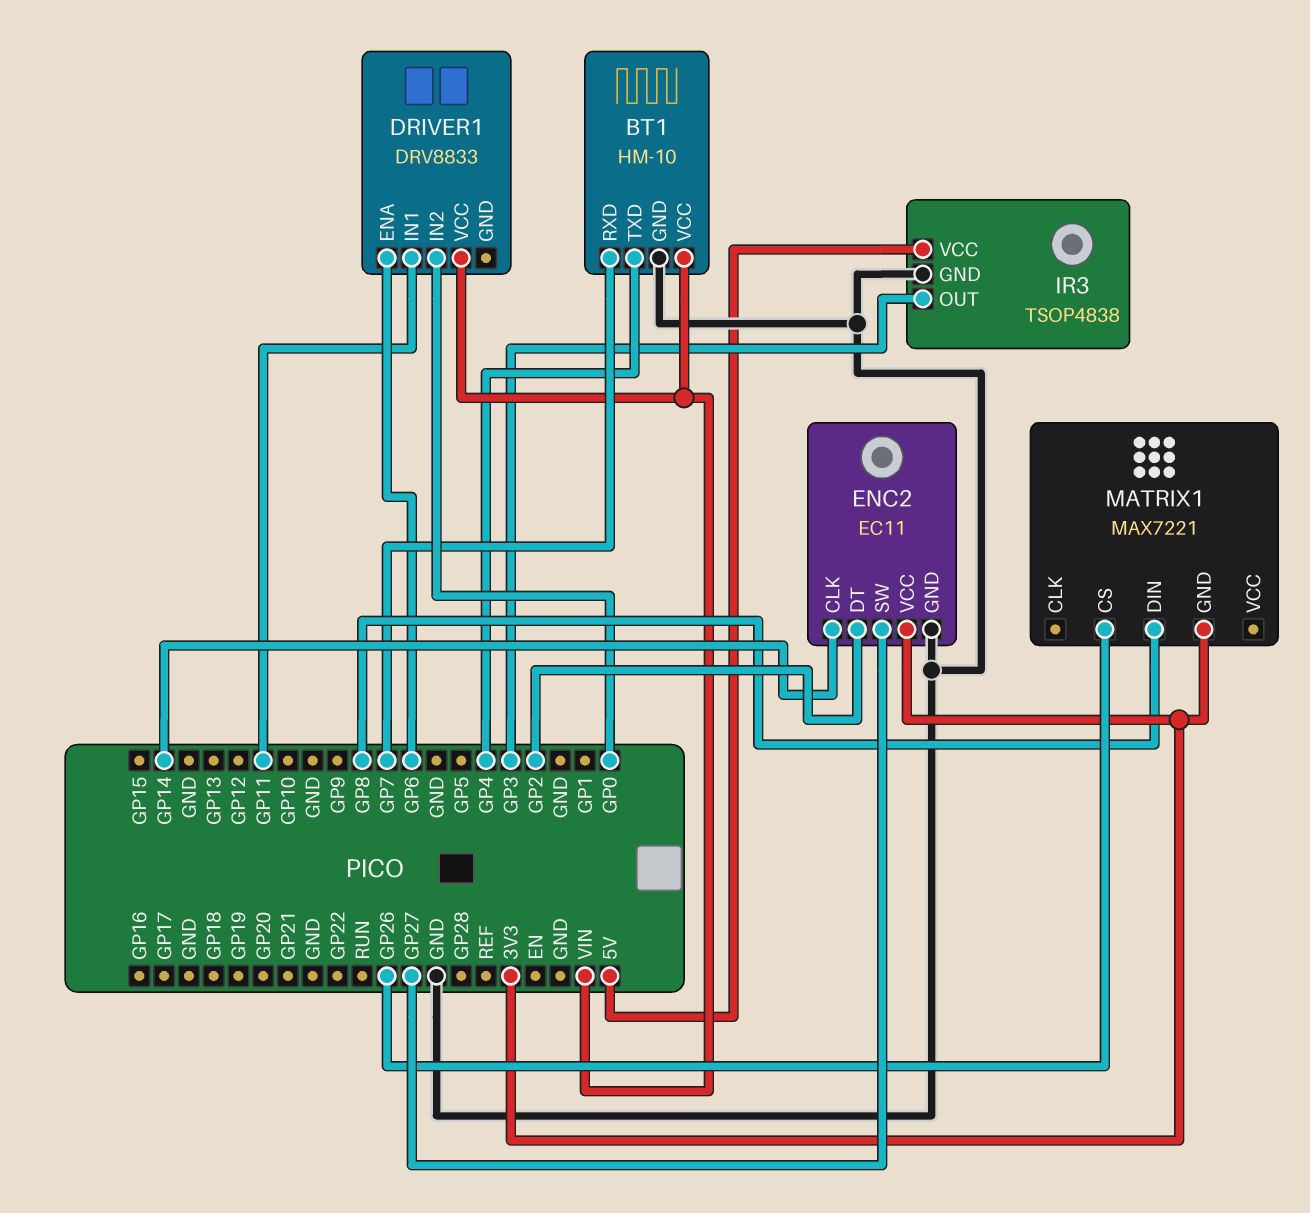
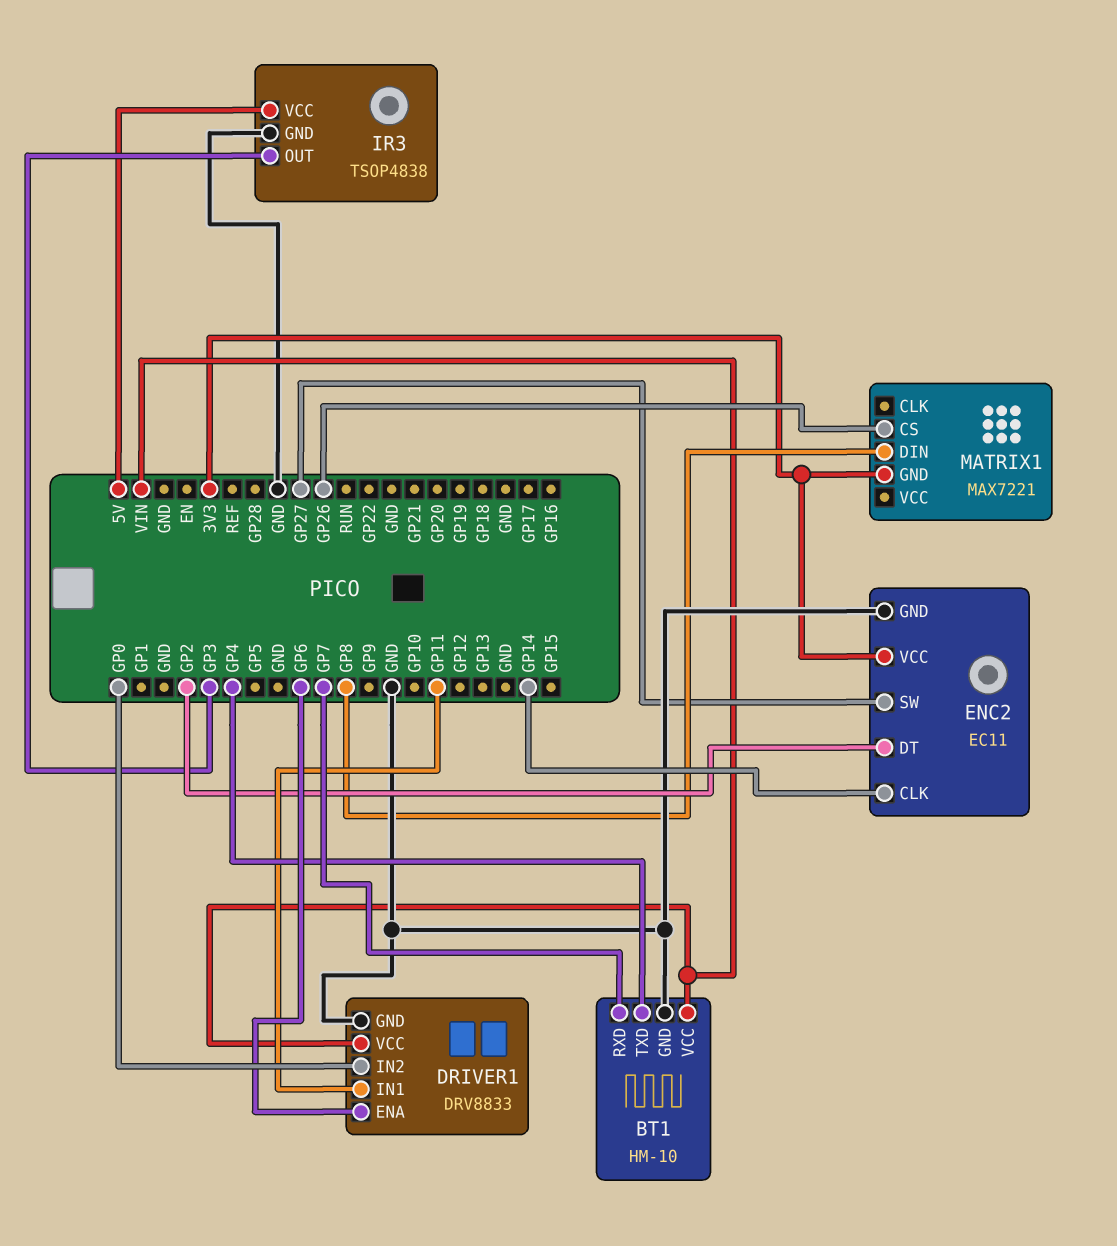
DRIVER1 pin GND: none -> GND

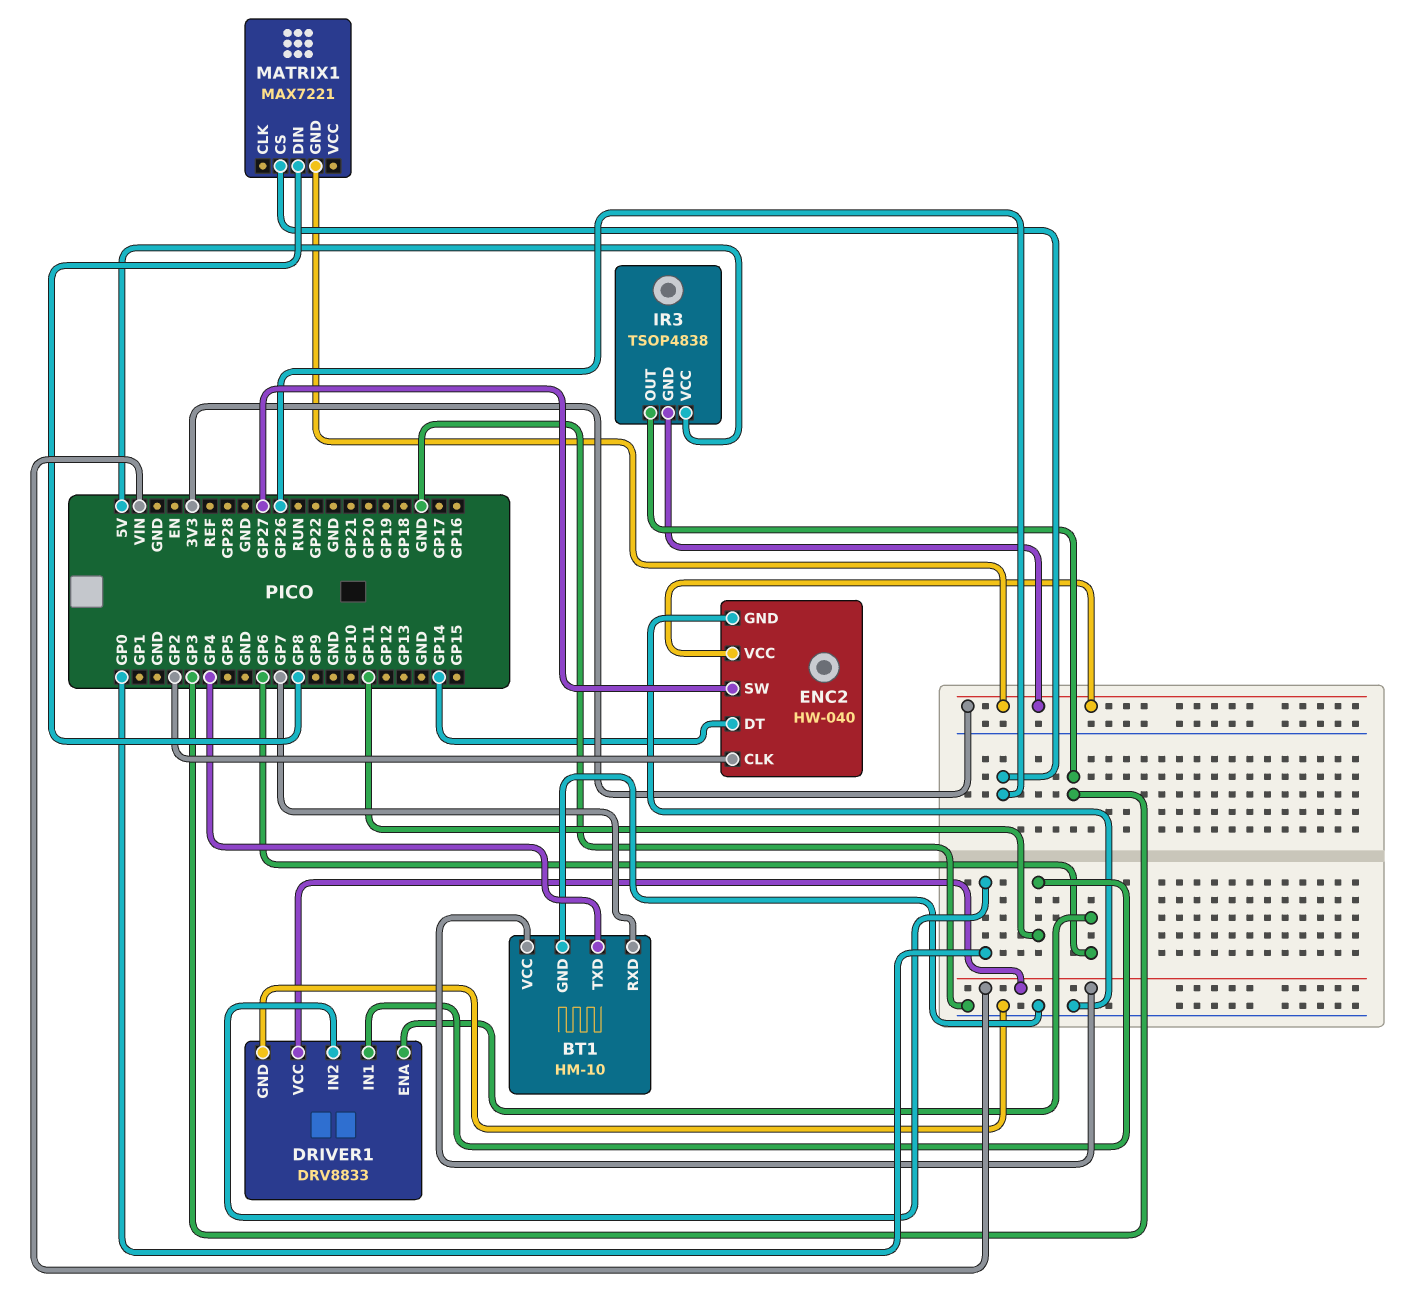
ENC2: EC11 -> HW-040
ENC2 pin CLK: GP14 -> GP2
ENC2 pin DT: GP2 -> GP14
IR3 pin GND: GND -> 3V3

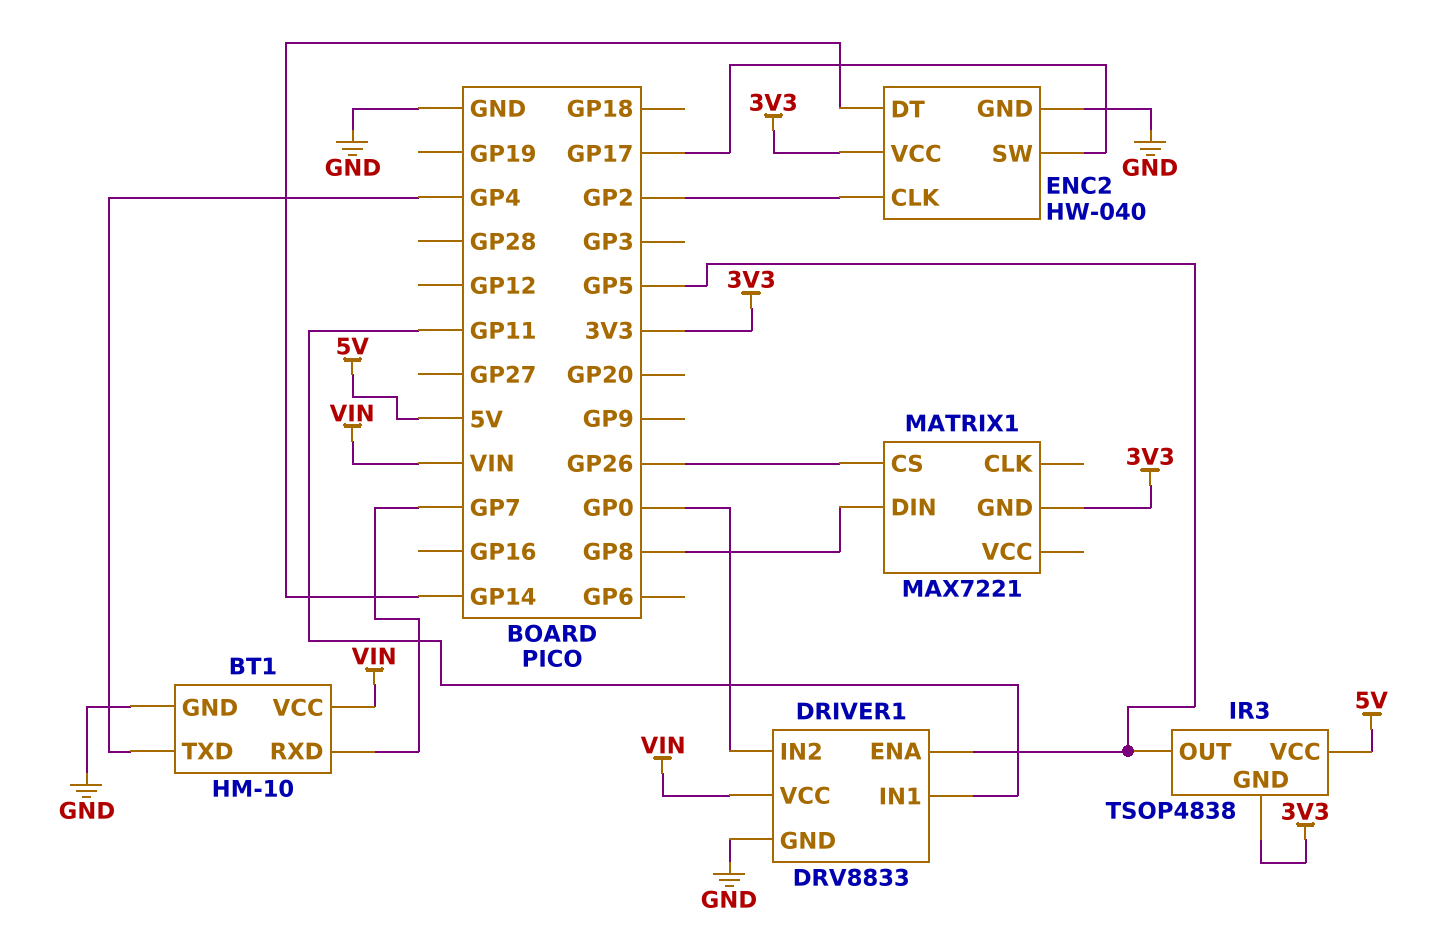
DRIVER1 pin ENA: GP6 -> GP5
ENC2 pin SW: GP27 -> GP17
IR3 pin OUT: GP3 -> GP5

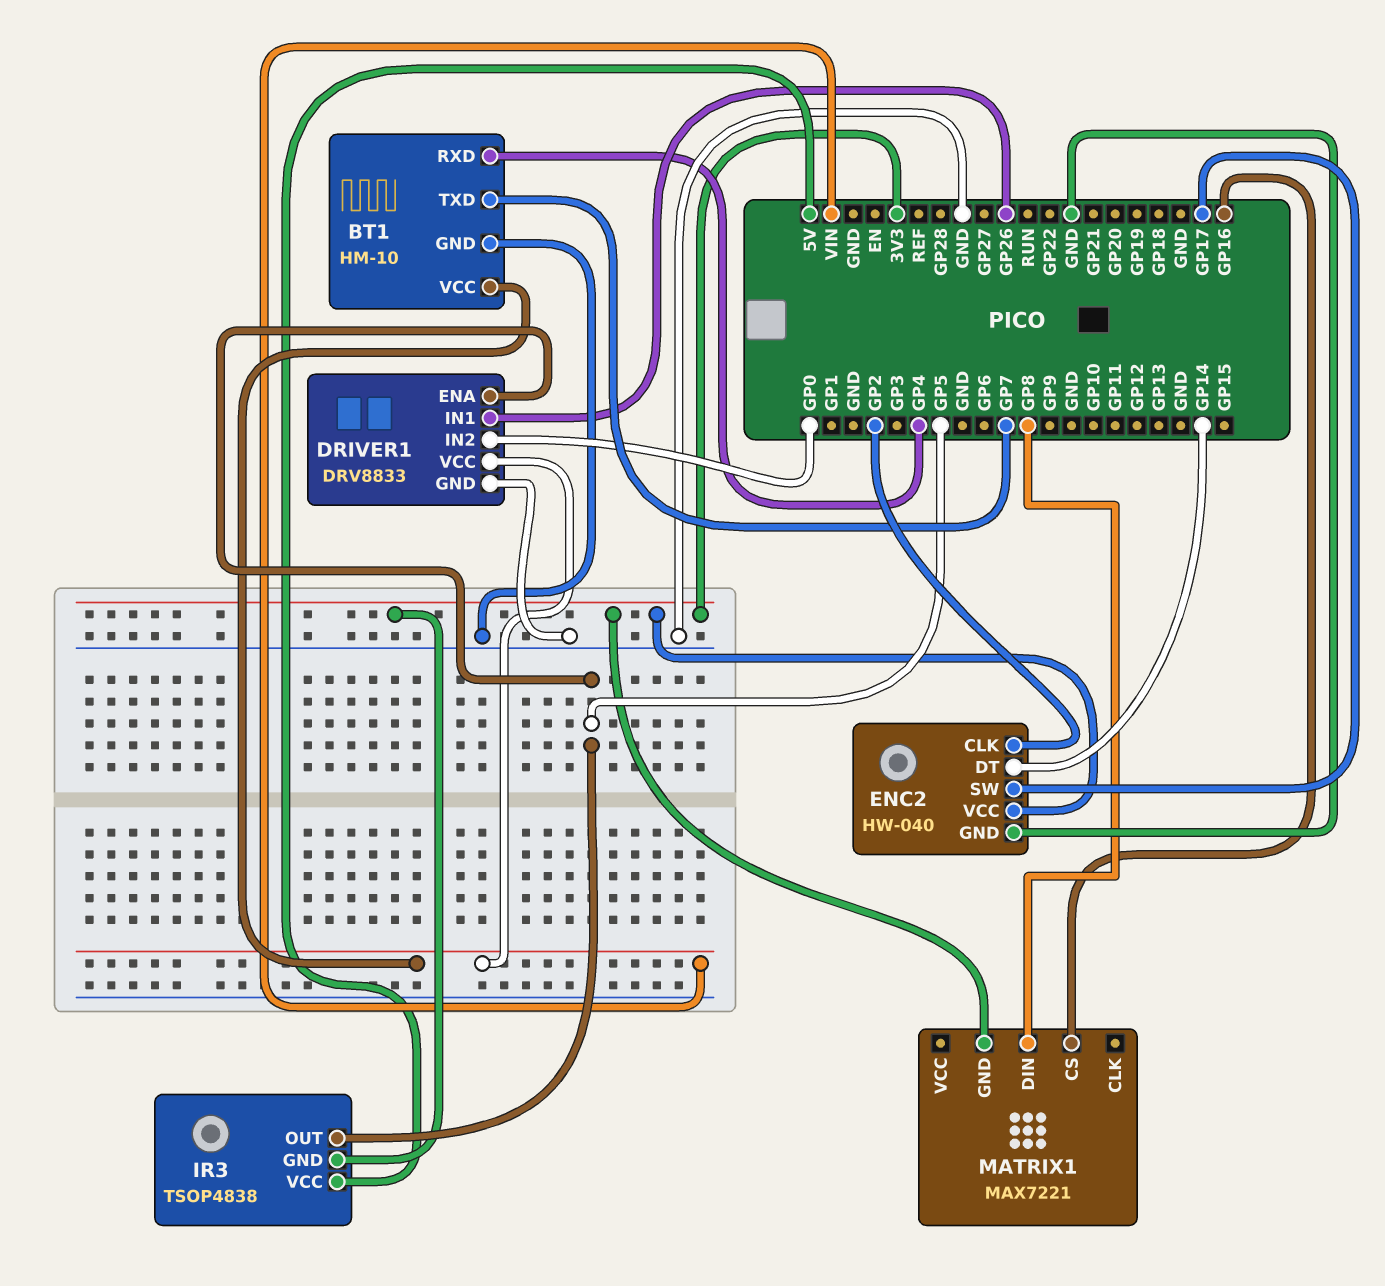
BT1 pin RXD: GP7 -> GP4
BT1 pin TXD: GP4 -> GP7
DRIVER1 pin IN1: GP11 -> GP26
MATRIX1 pin CS: GP26 -> GP16

